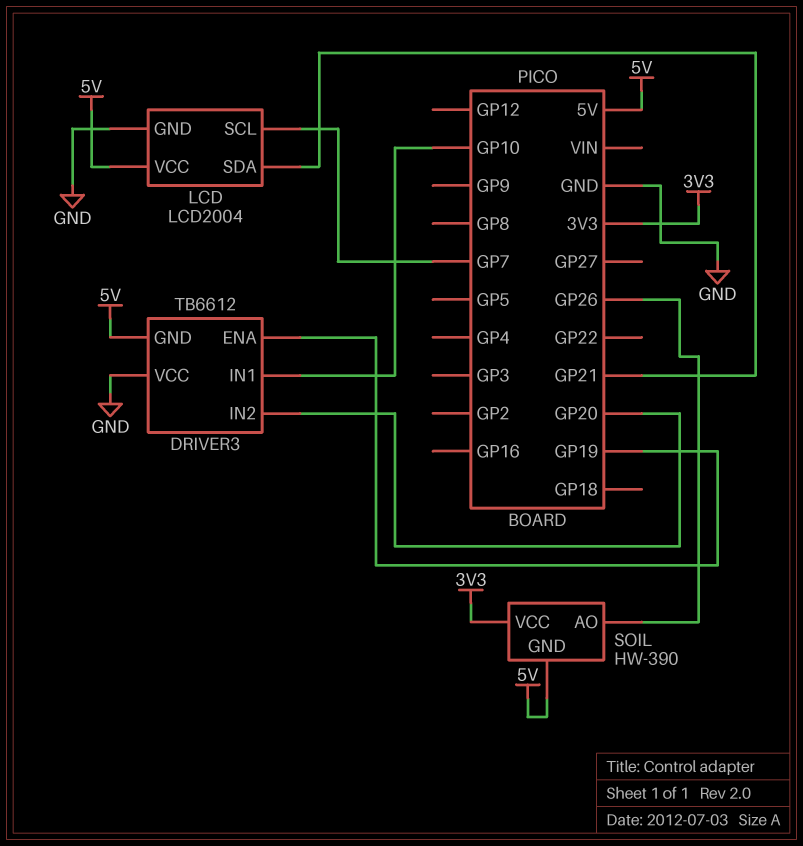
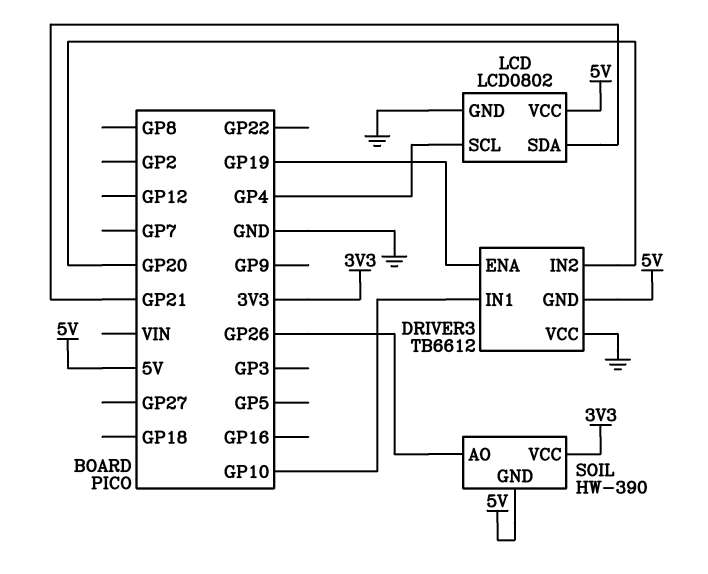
LCD: LCD2004 -> LCD0802
LCD pin SCL: GP7 -> GP4

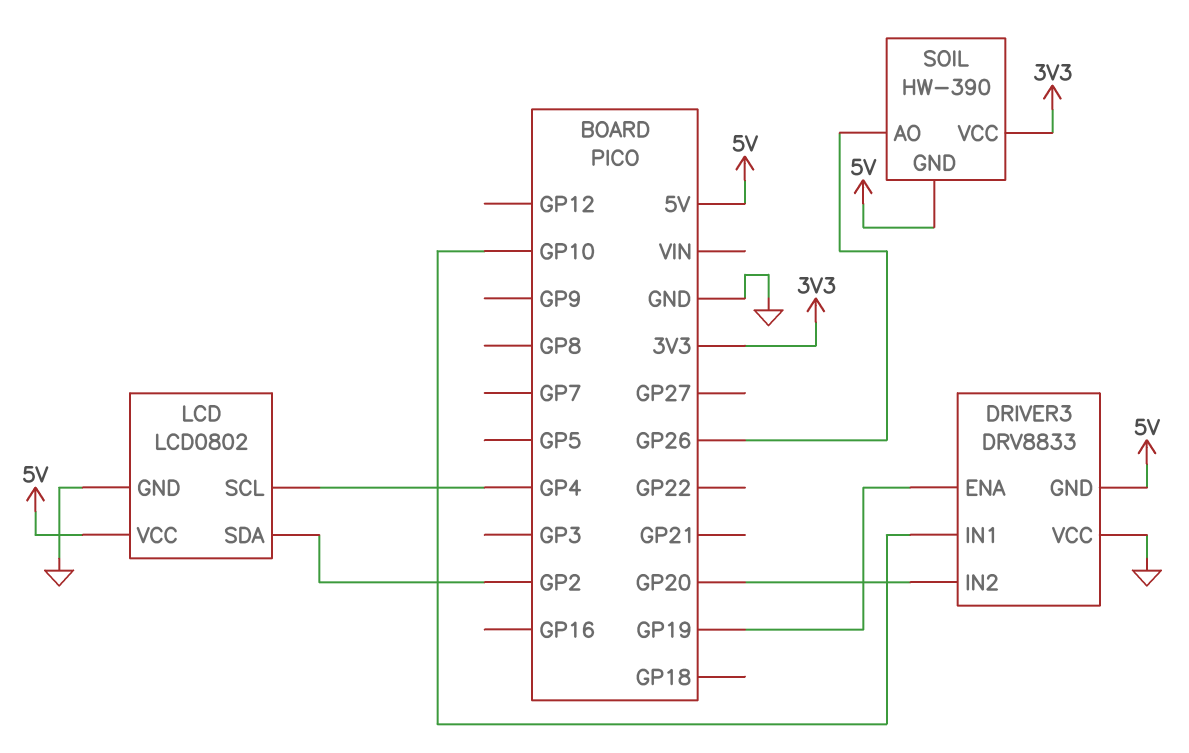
DRIVER3: TB6612 -> DRV8833
LCD pin SDA: GP21 -> GP2

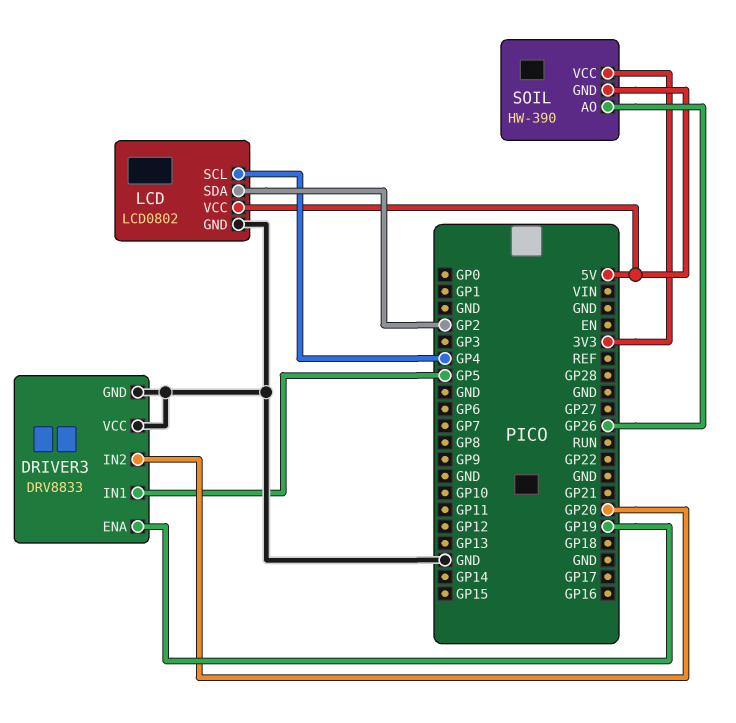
DRIVER3 pin GND: 5V -> GND
DRIVER3 pin IN1: GP10 -> GP5

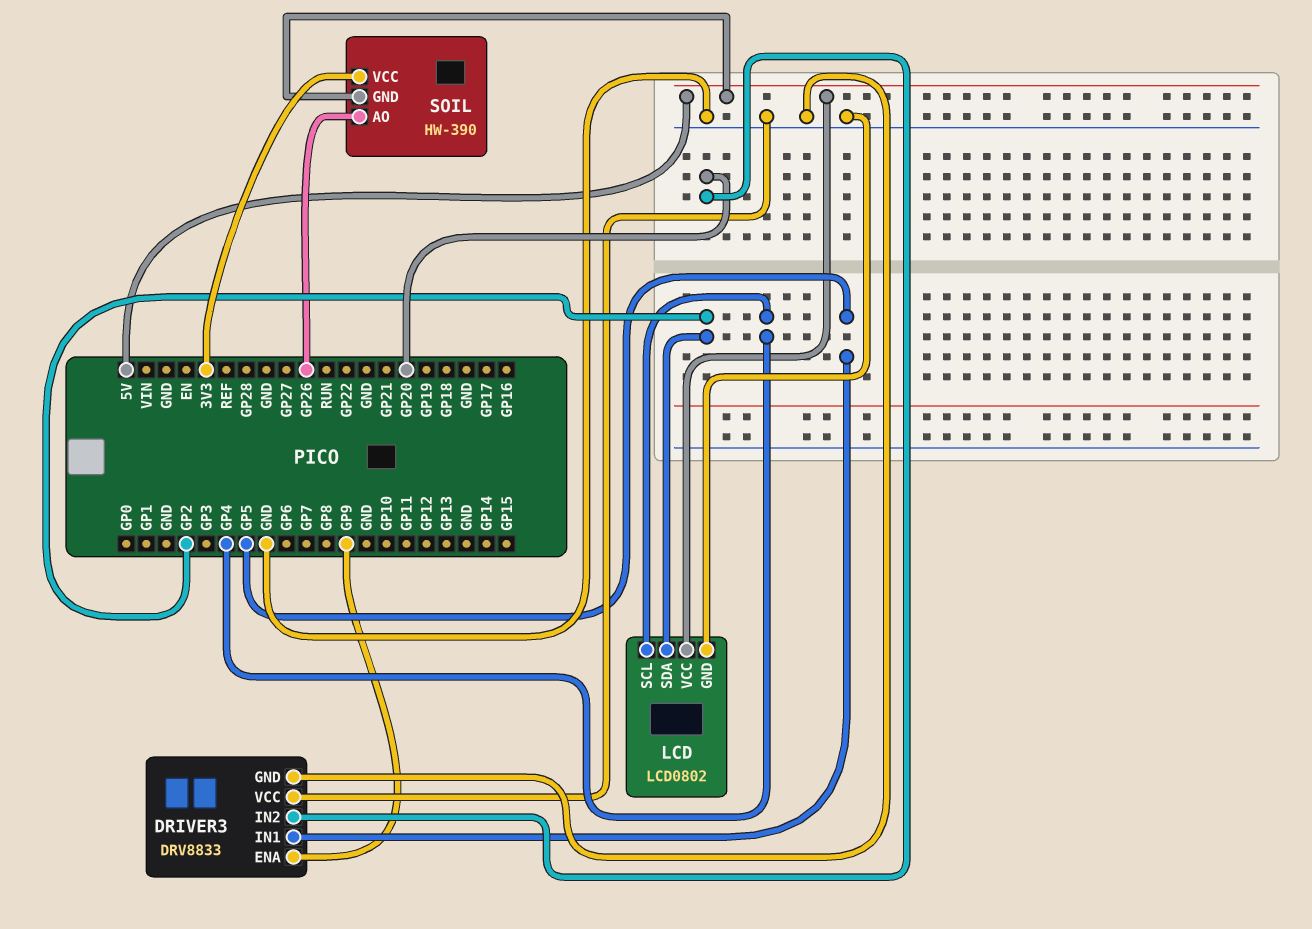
DRIVER3 pin ENA: GP19 -> GP9

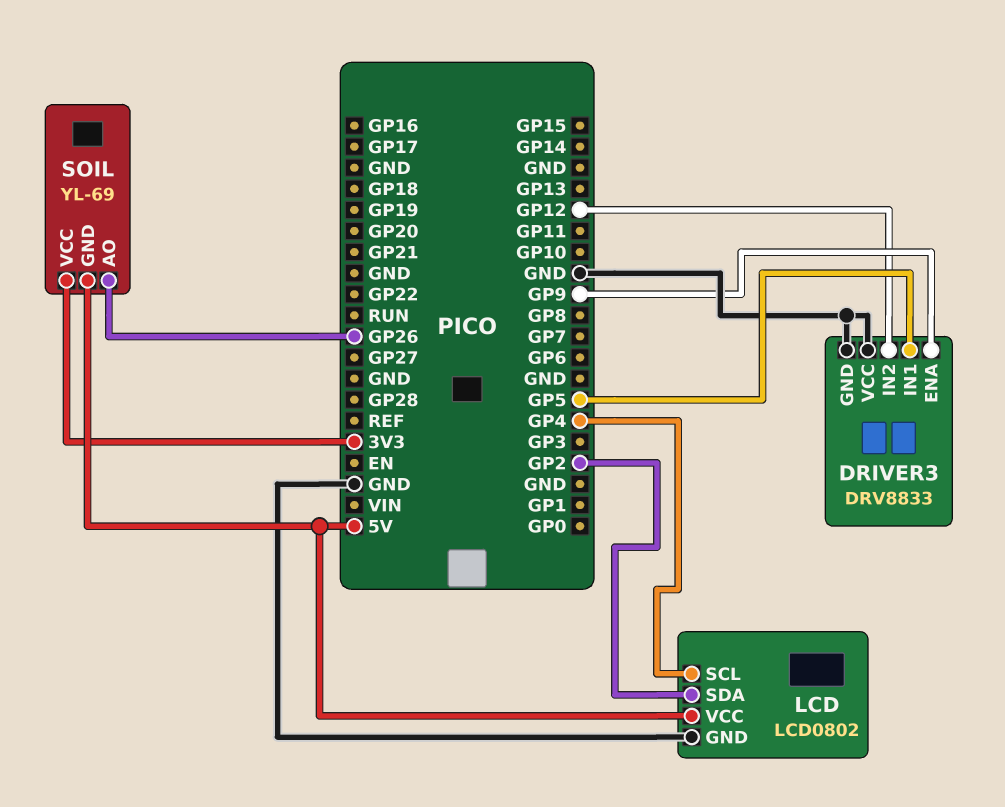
DRIVER3 pin IN2: GP20 -> GP12
SOIL: HW-390 -> YL-69

